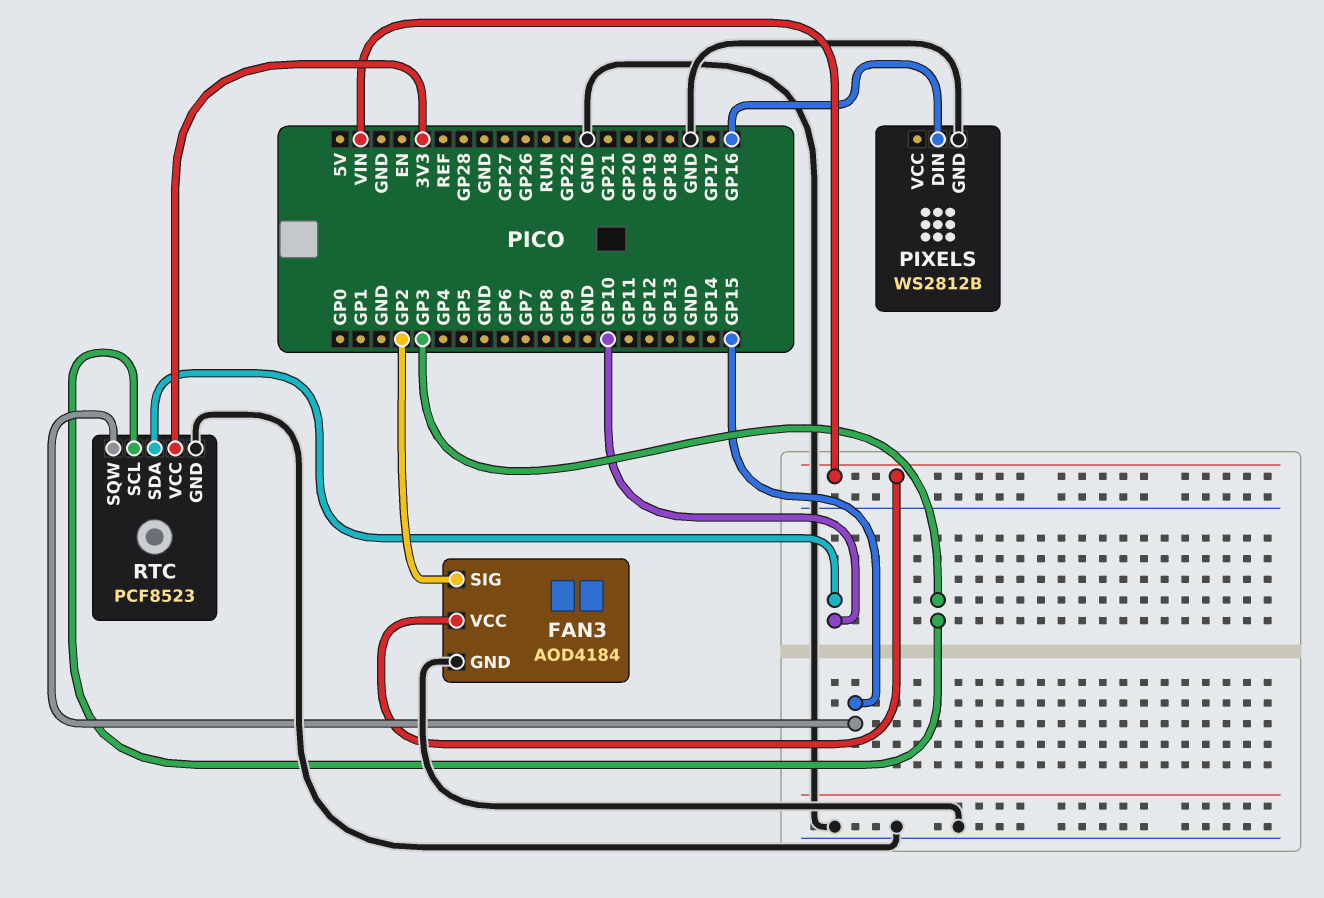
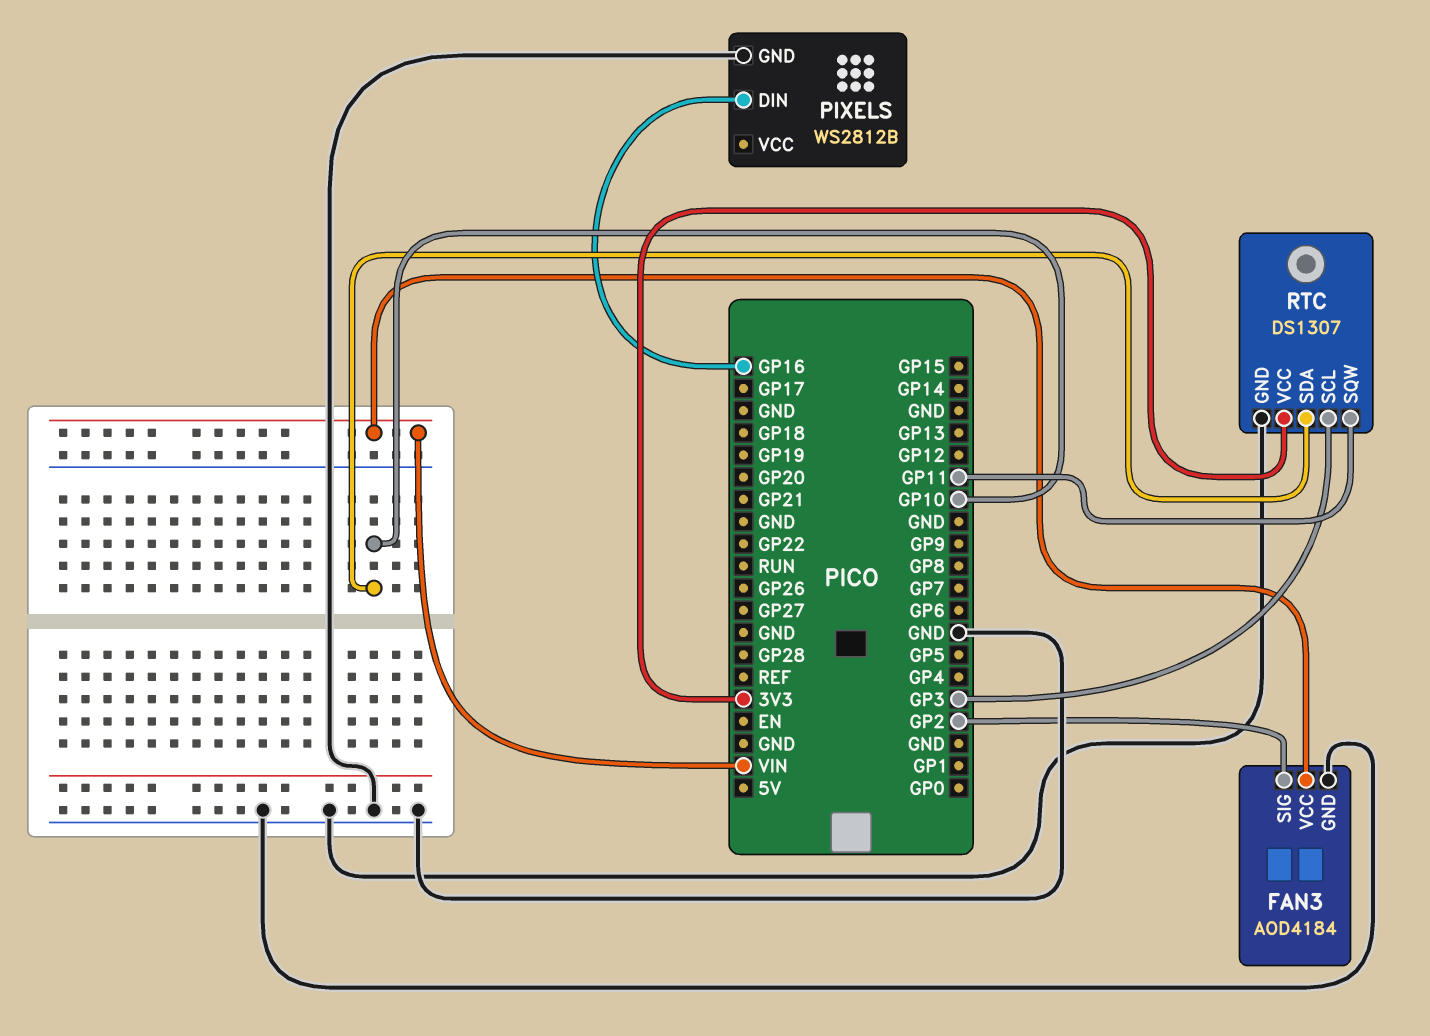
RTC: PCF8523 -> DS1307
RTC pin SQW: GP15 -> GP11

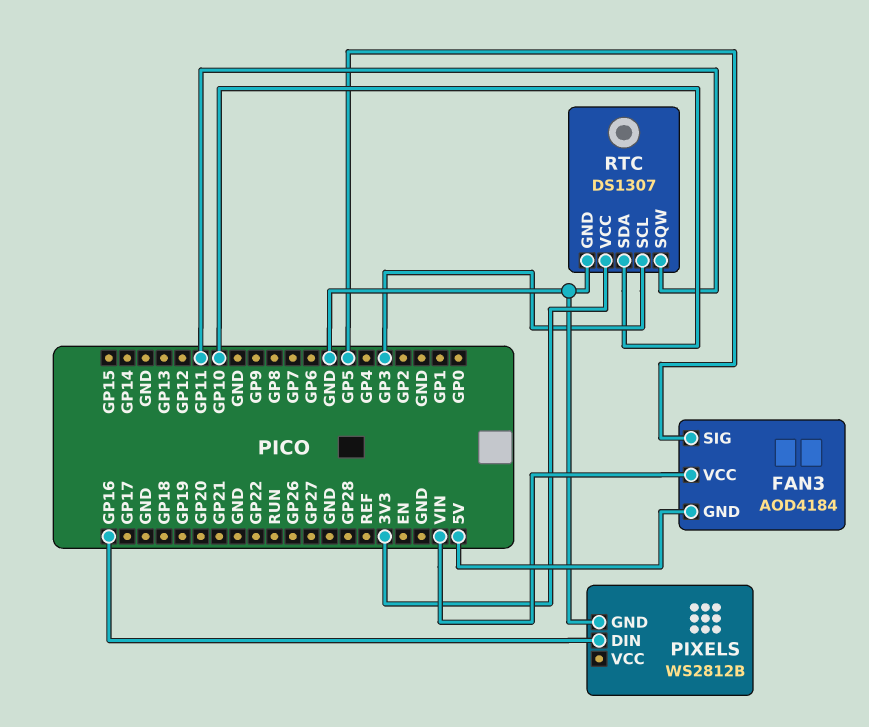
FAN3 pin GND: GND -> 5V
FAN3 pin SIG: GP2 -> GP5

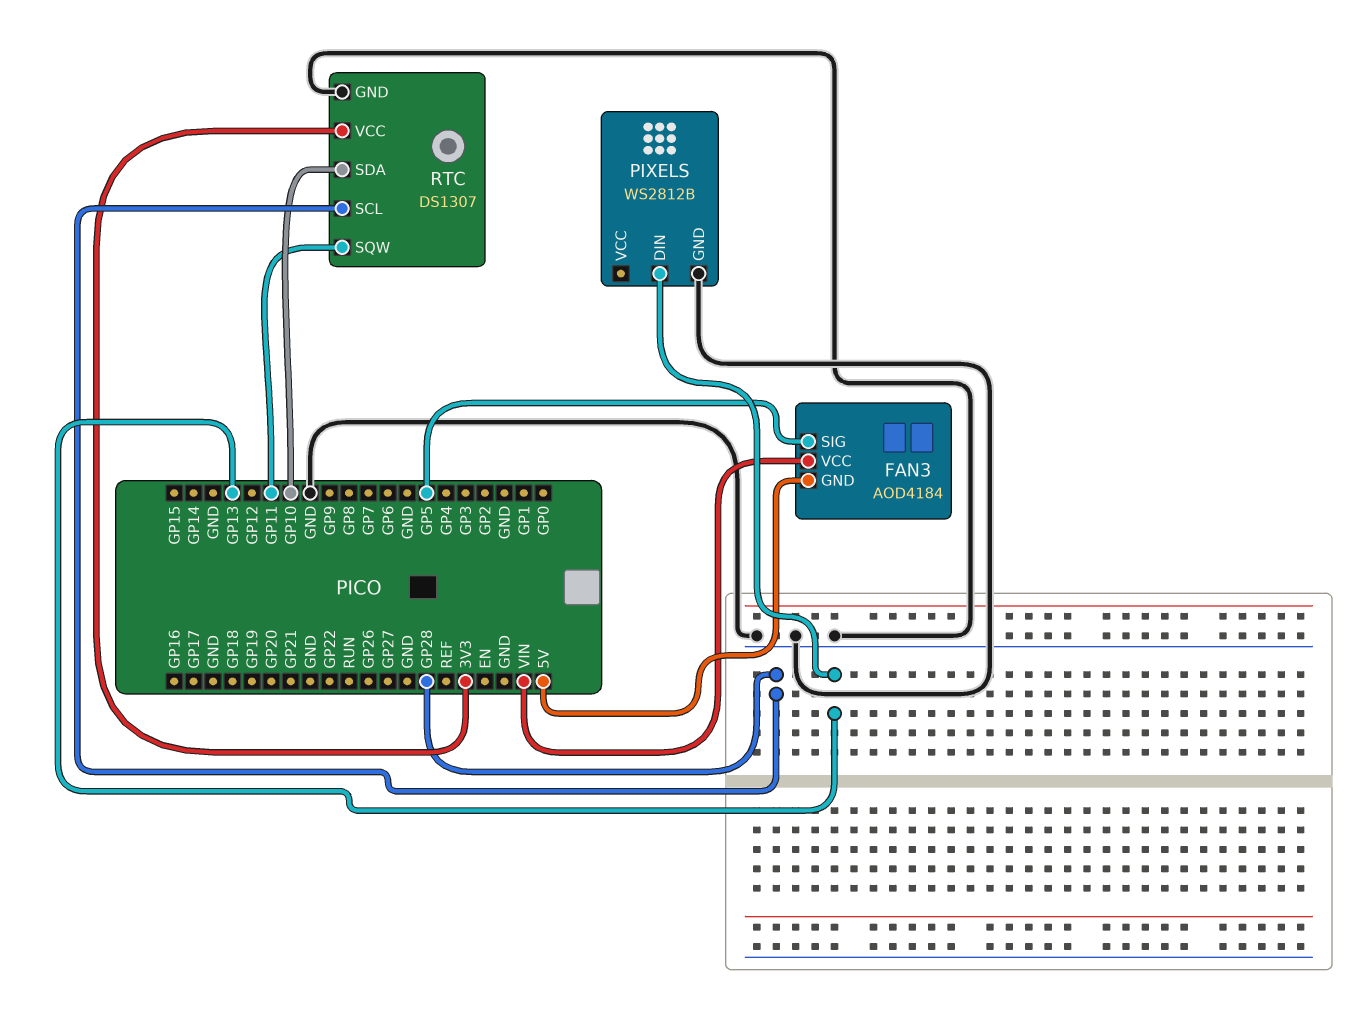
PIXELS pin DIN: GP16 -> GP13
RTC pin SCL: GP3 -> GP28

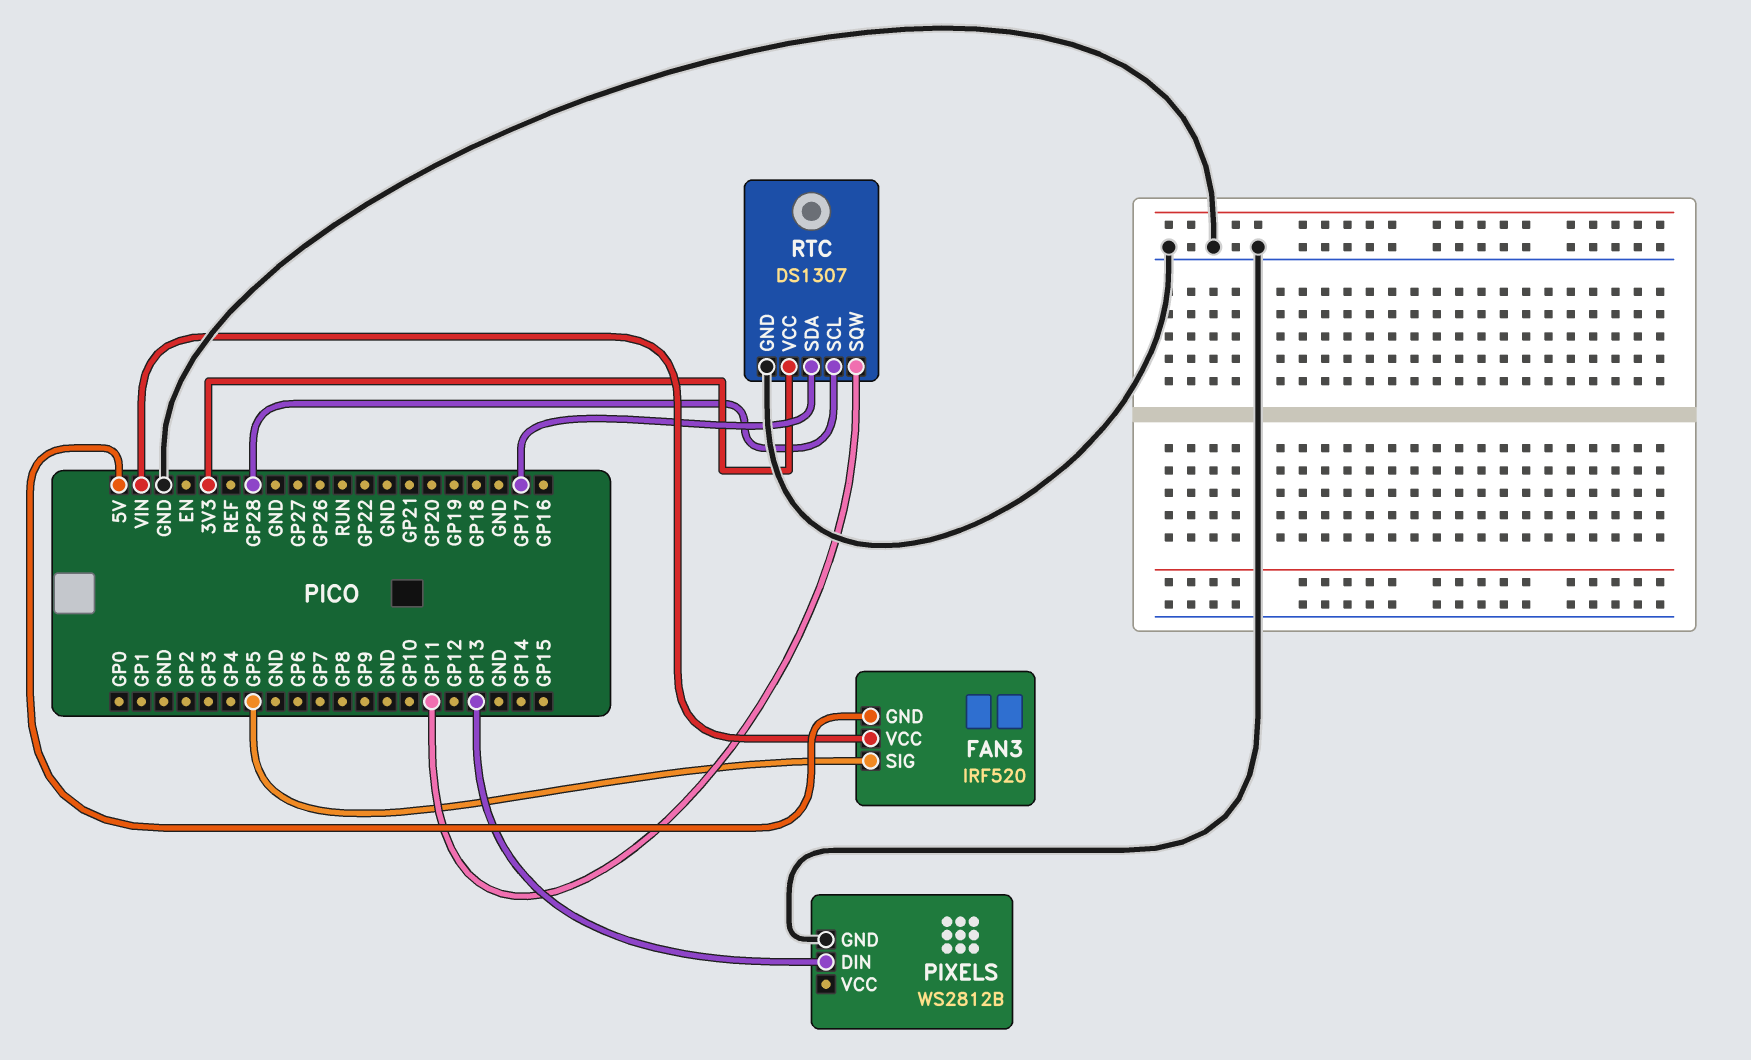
FAN3: AOD4184 -> IRF520
RTC pin SDA: GP10 -> GP17

